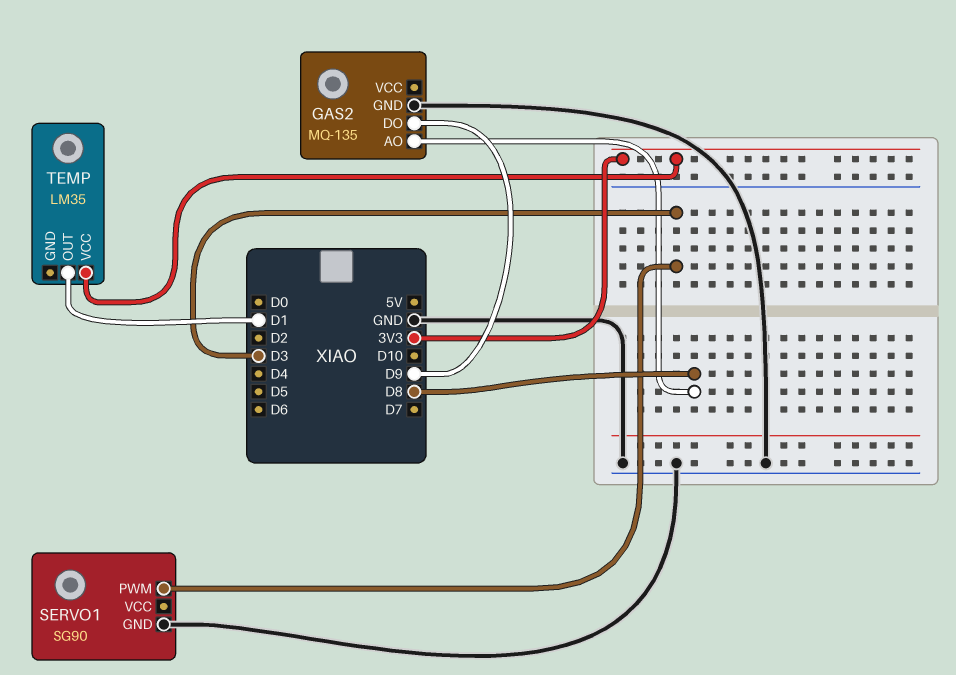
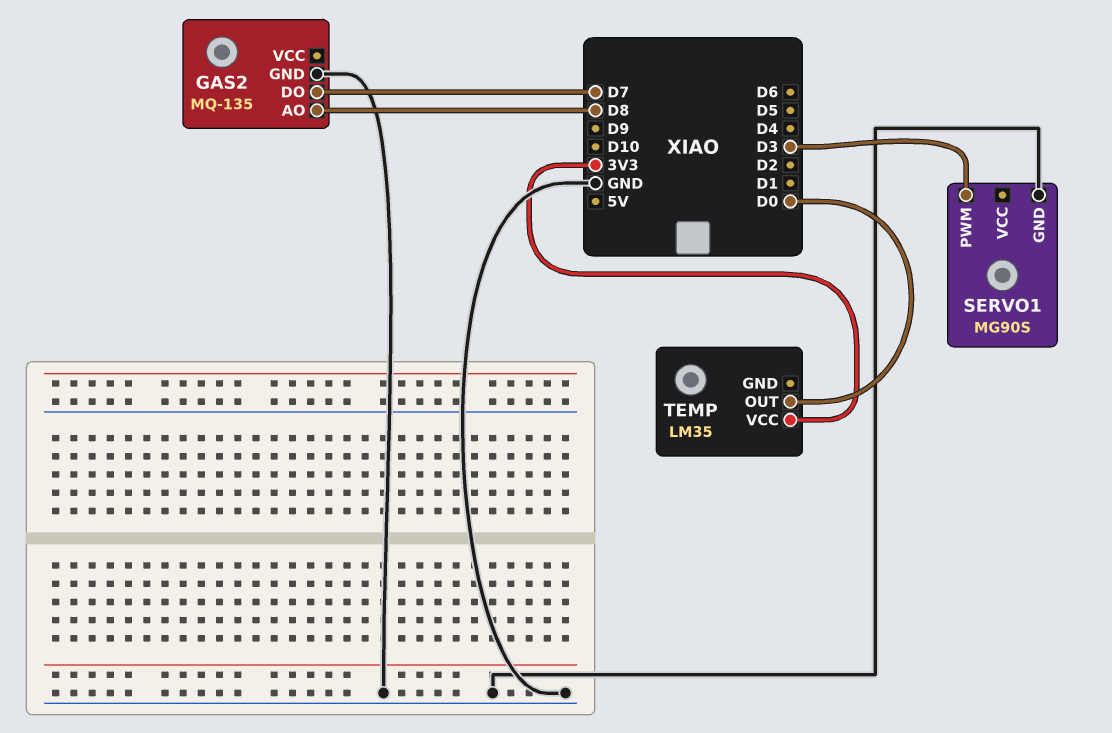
GAS2 pin DO: D9 -> D7
SERVO1: SG90 -> MG90S
TEMP pin OUT: D1 -> D0

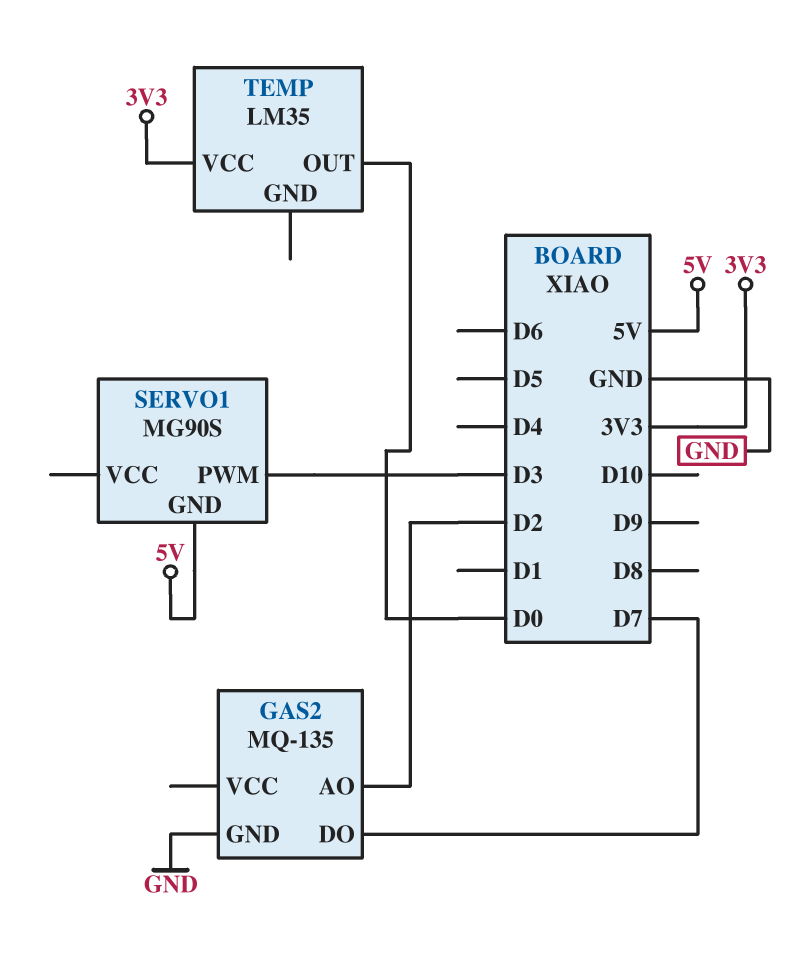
GAS2 pin AO: D8 -> D2
SERVO1 pin GND: GND -> 5V

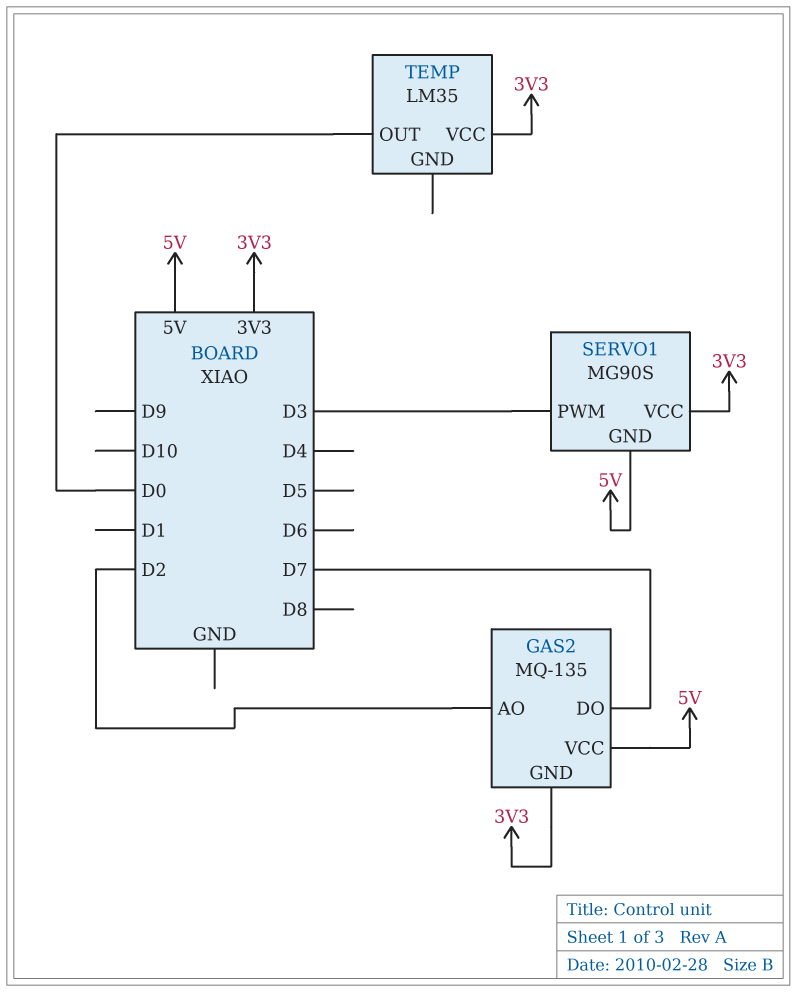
GAS2 pin GND: GND -> 3V3
GAS2 pin VCC: none -> 5V
SERVO1 pin VCC: none -> 3V3

